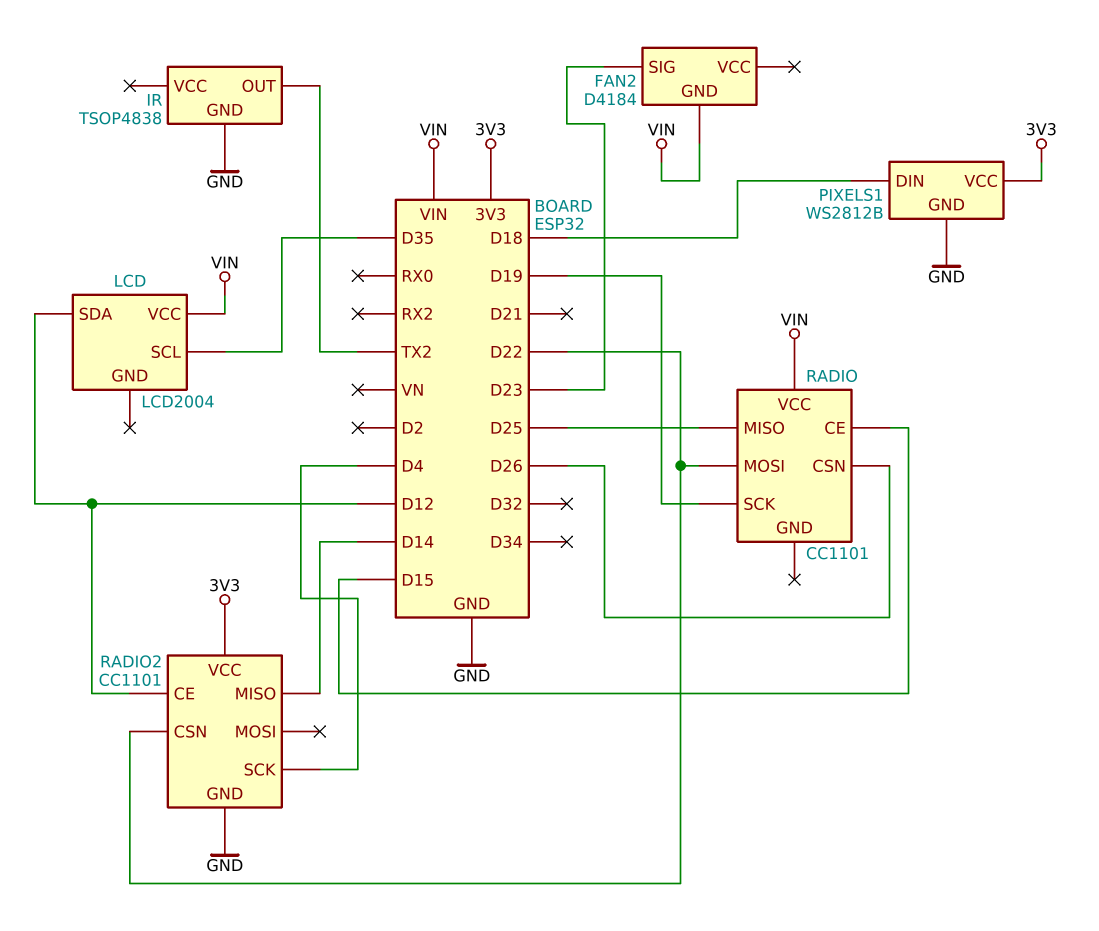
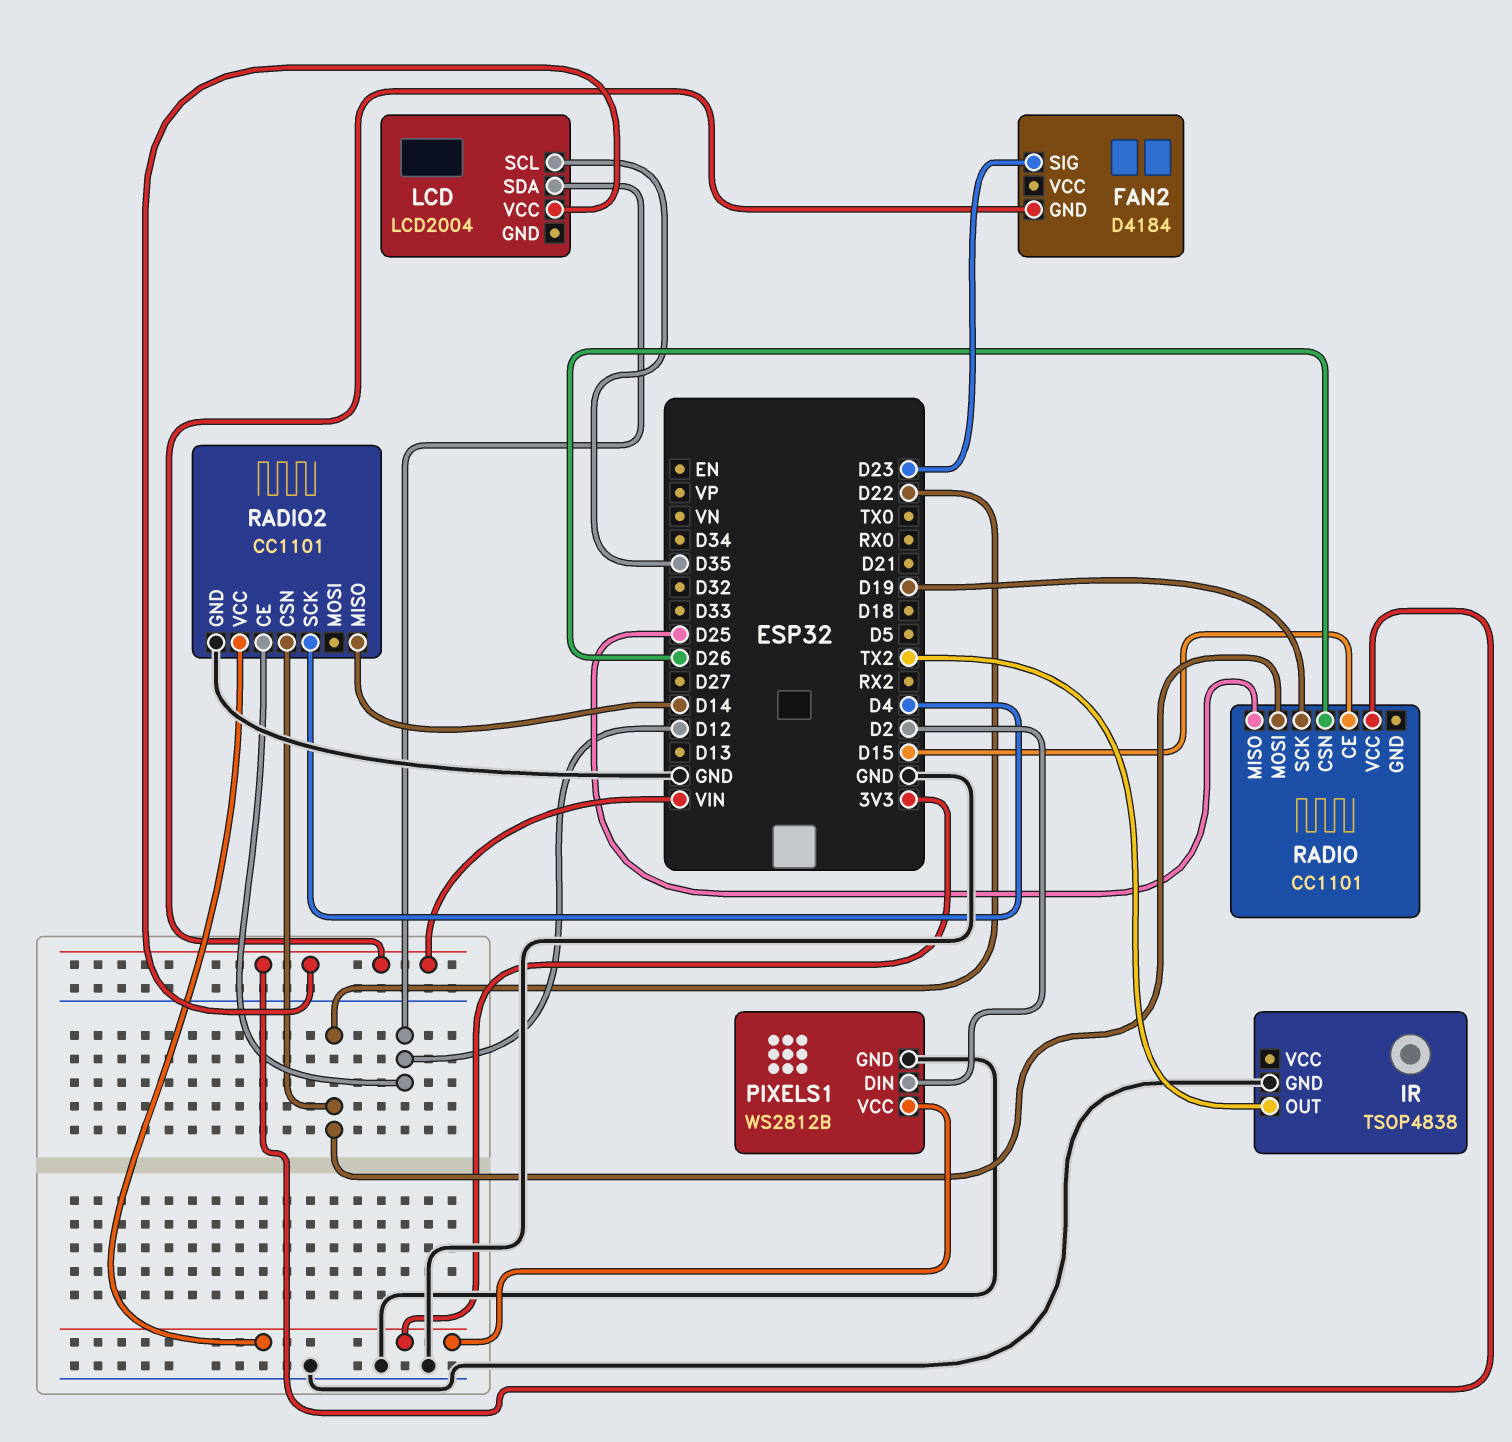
PIXELS1 pin DIN: D18 -> D2

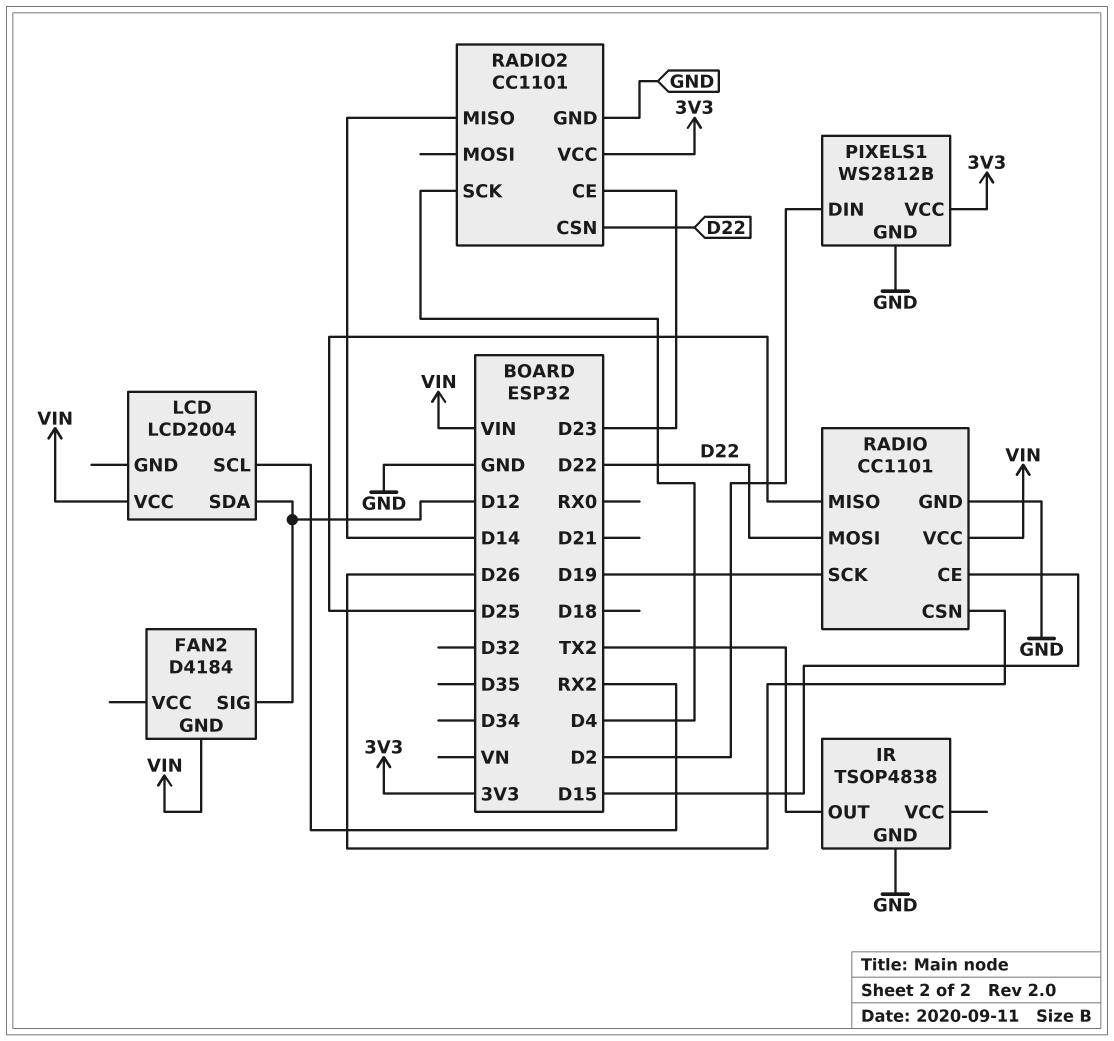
FAN2 pin SIG: D23 -> D12
LCD pin SCL: D35 -> RX2
RADIO pin GND: none -> GND
RADIO2 pin CE: D12 -> D23

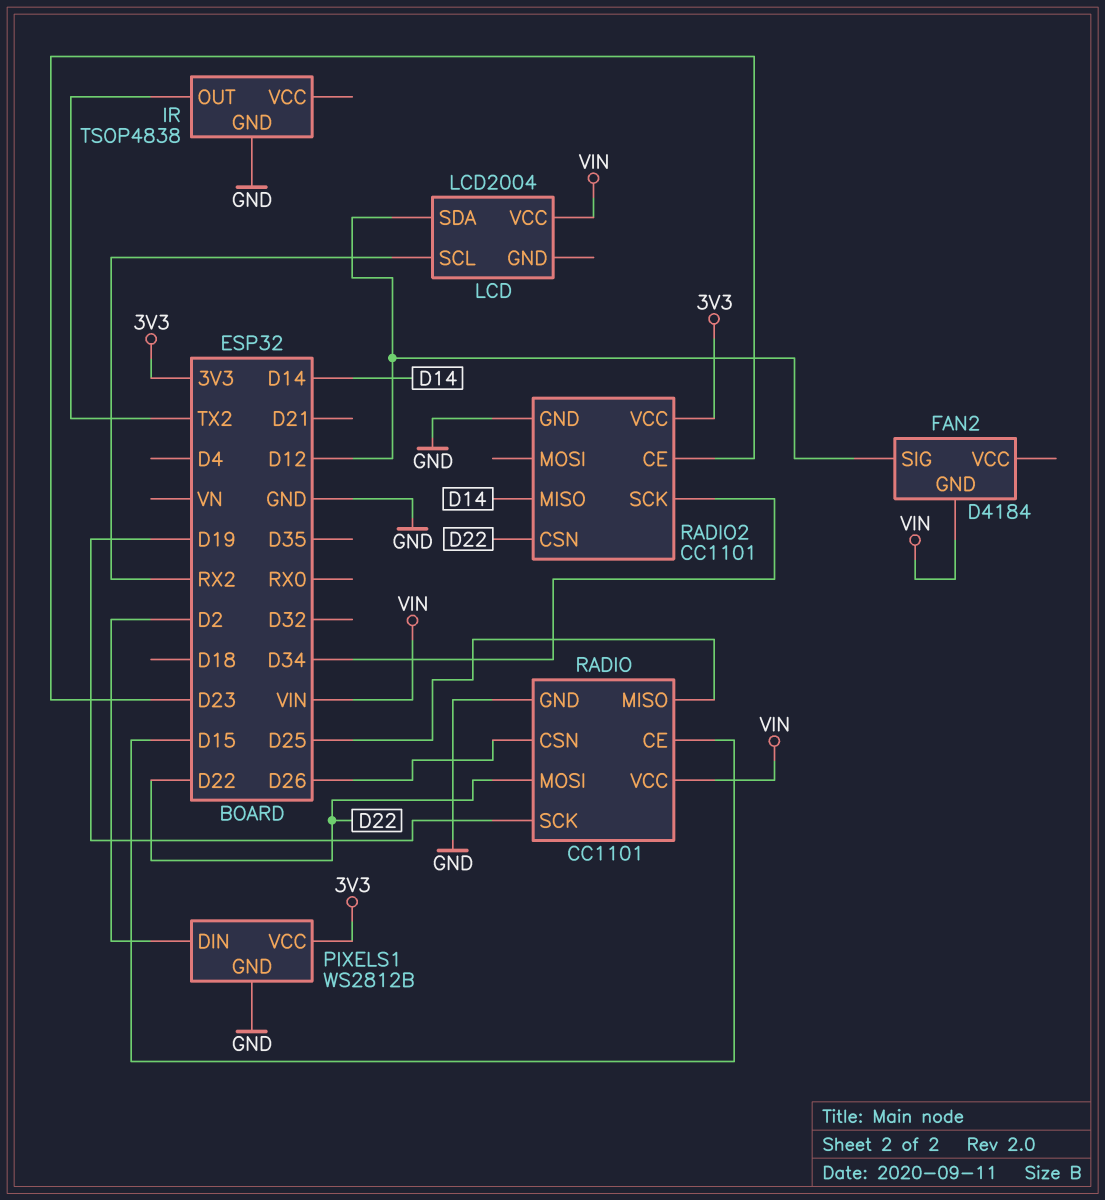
RADIO2 pin SCK: D4 -> D34

